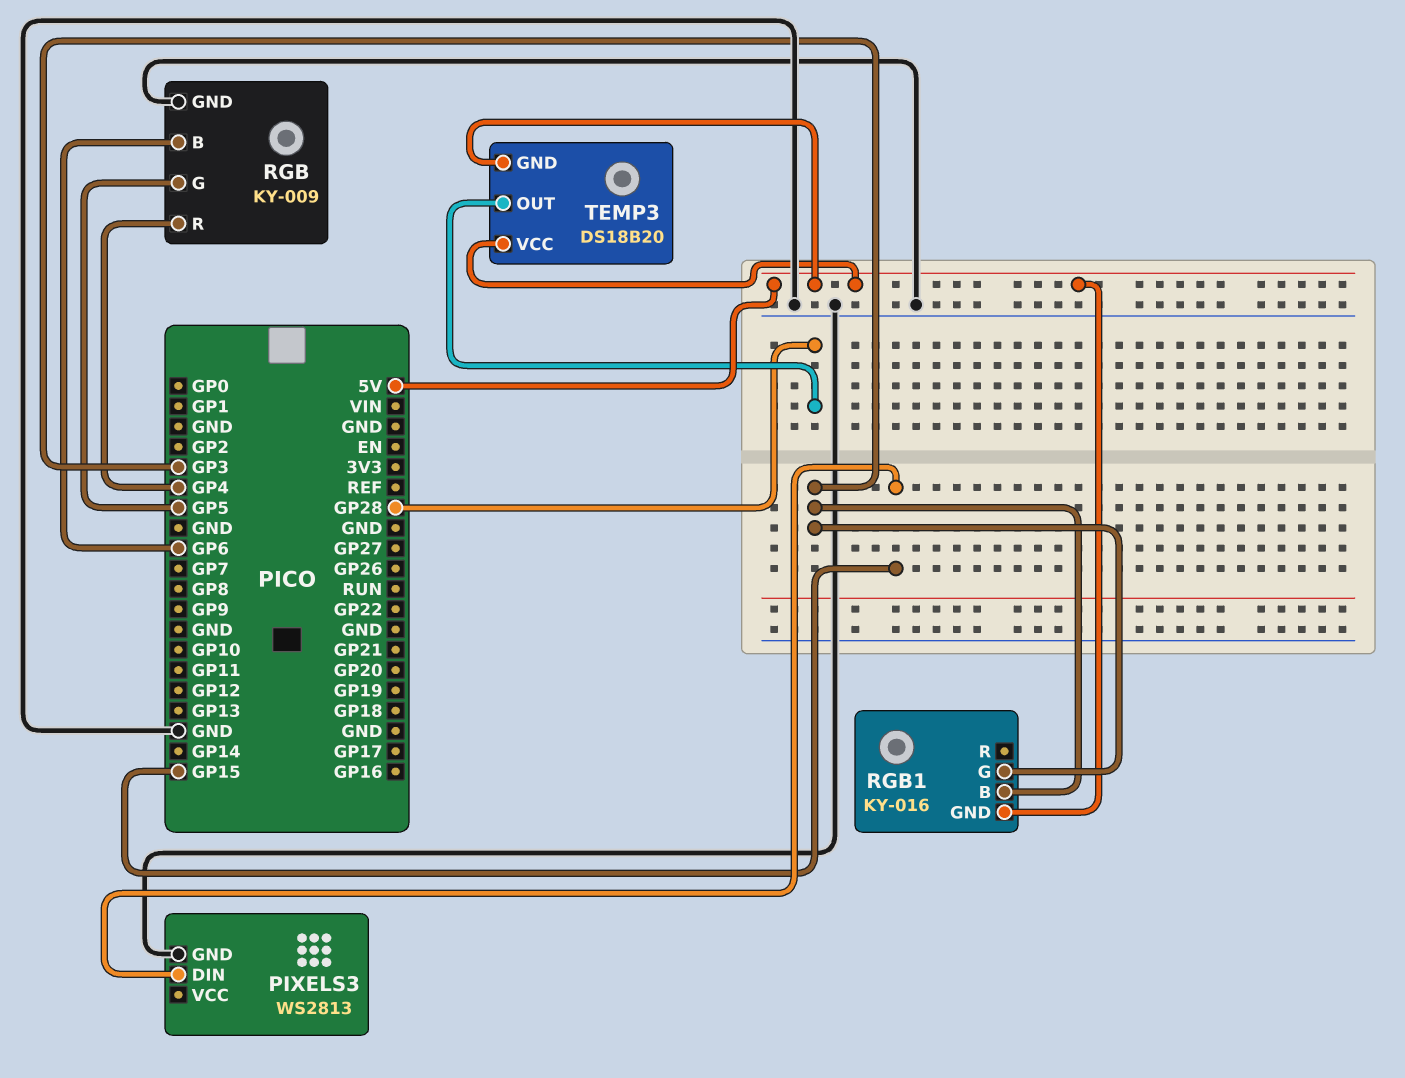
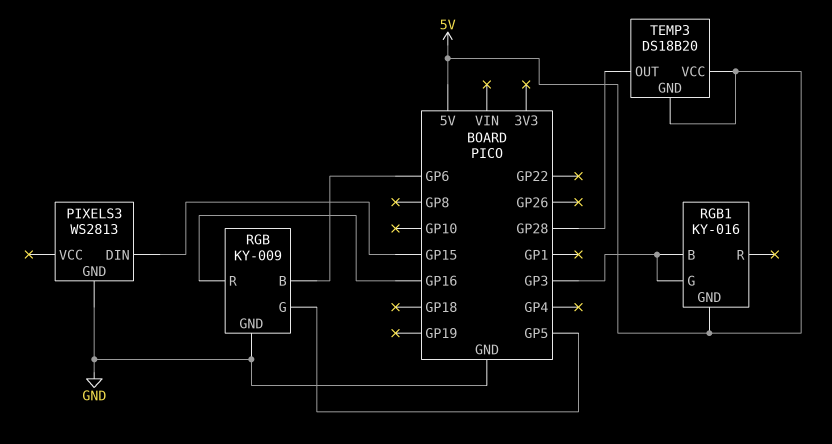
RGB pin R: GP4 -> GP16

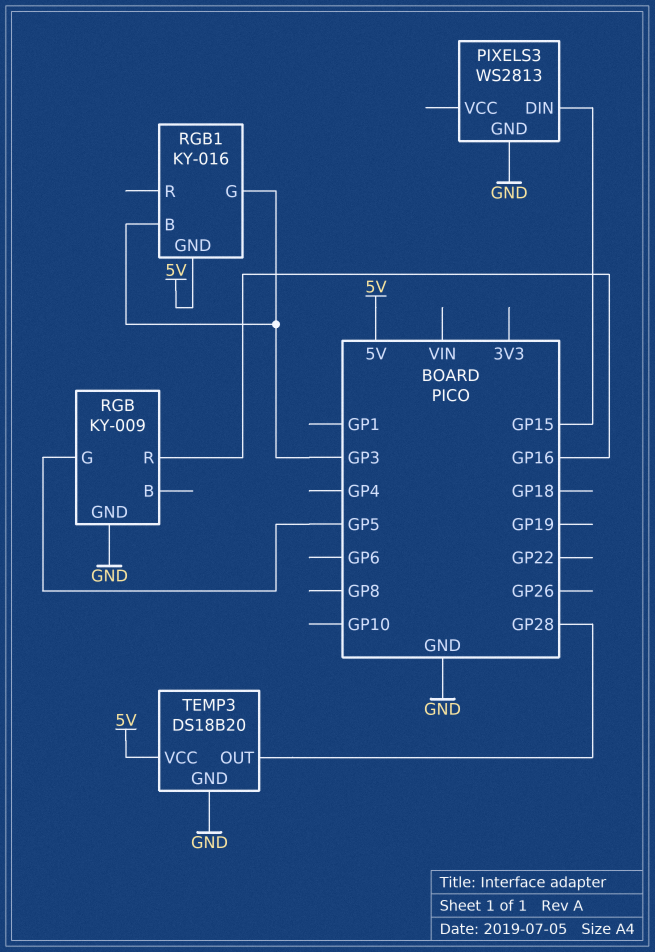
RGB pin B: GP6 -> none
TEMP3 pin GND: 5V -> GND

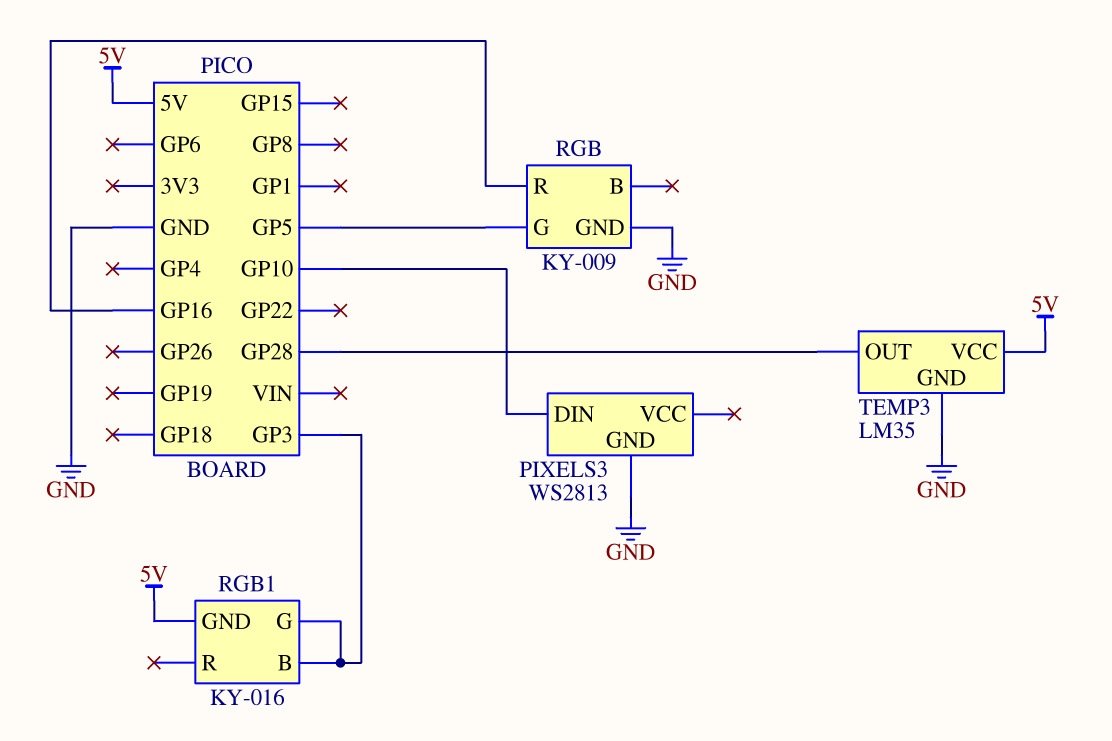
PIXELS3 pin DIN: GP15 -> GP10
TEMP3: DS18B20 -> LM35

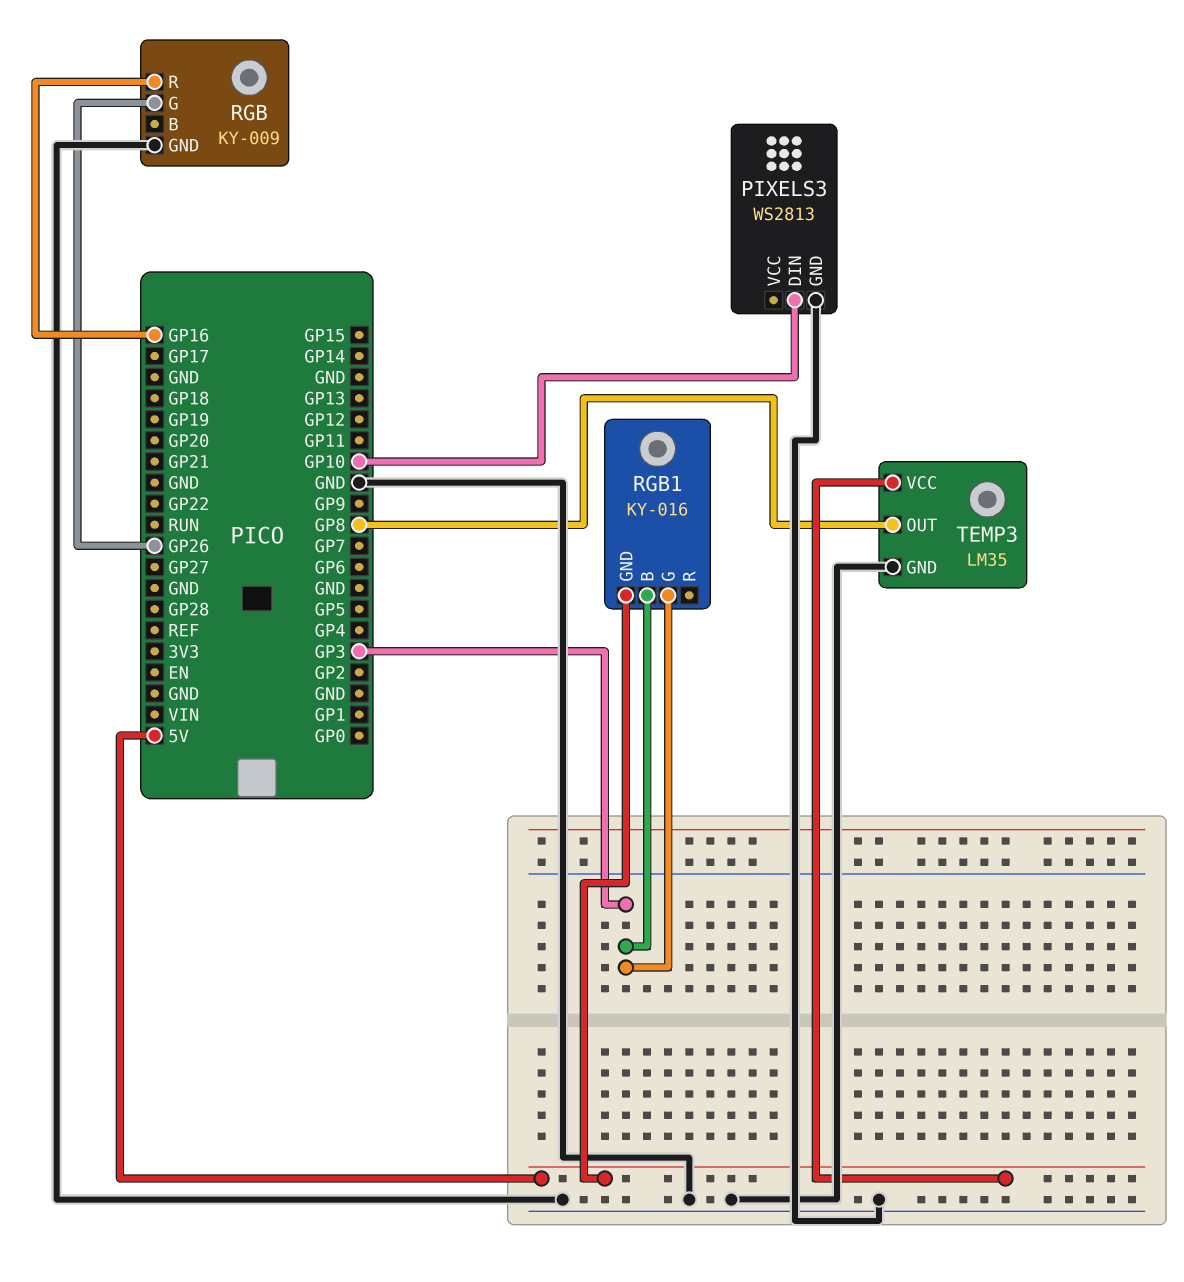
RGB pin G: GP5 -> GP26
TEMP3 pin OUT: GP28 -> GP8

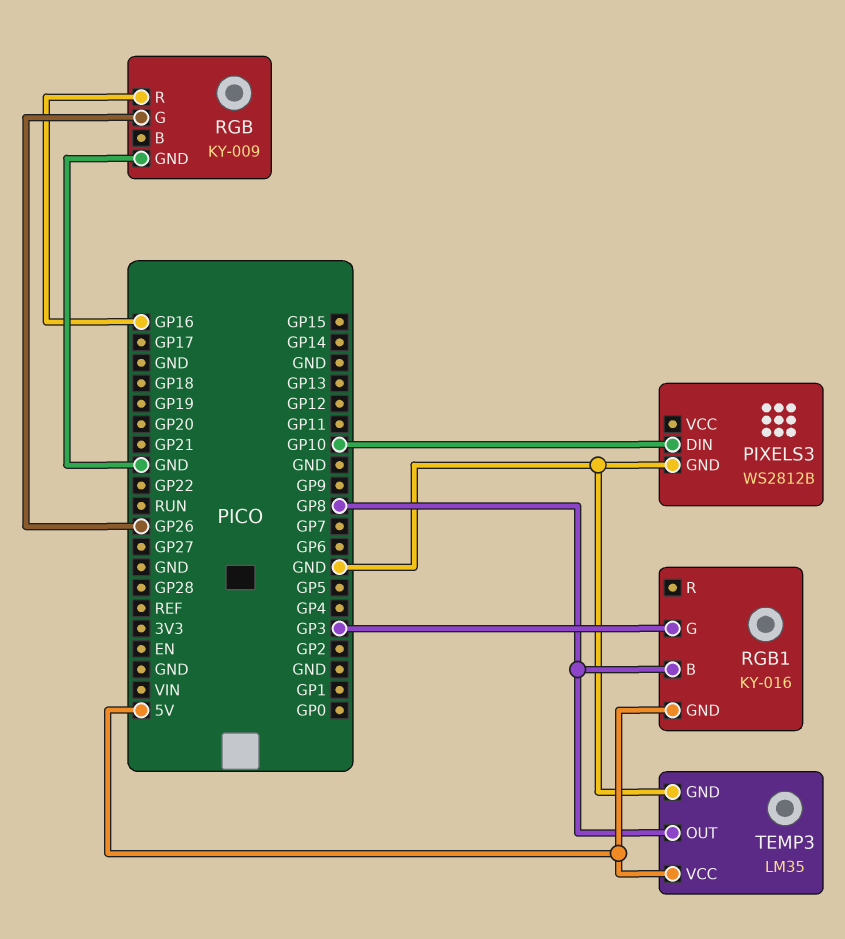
PIXELS3: WS2813 -> WS2812B
RGB1 pin B: GP3 -> GP8

